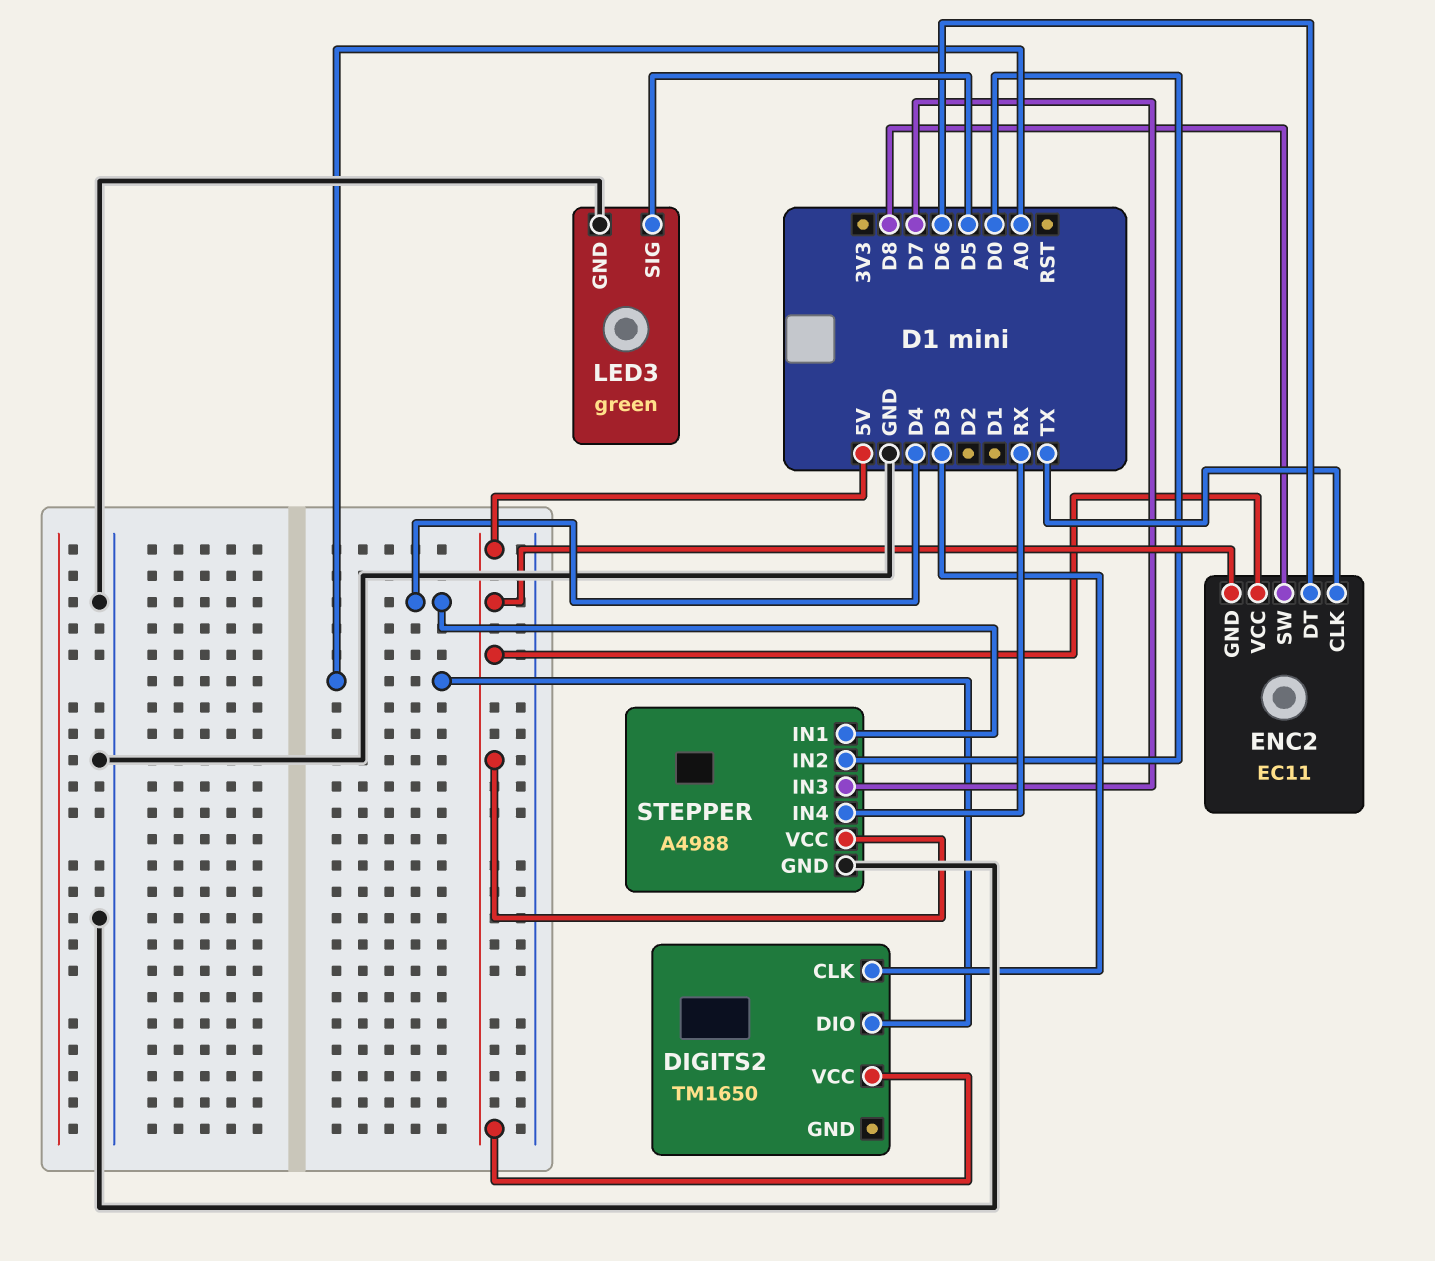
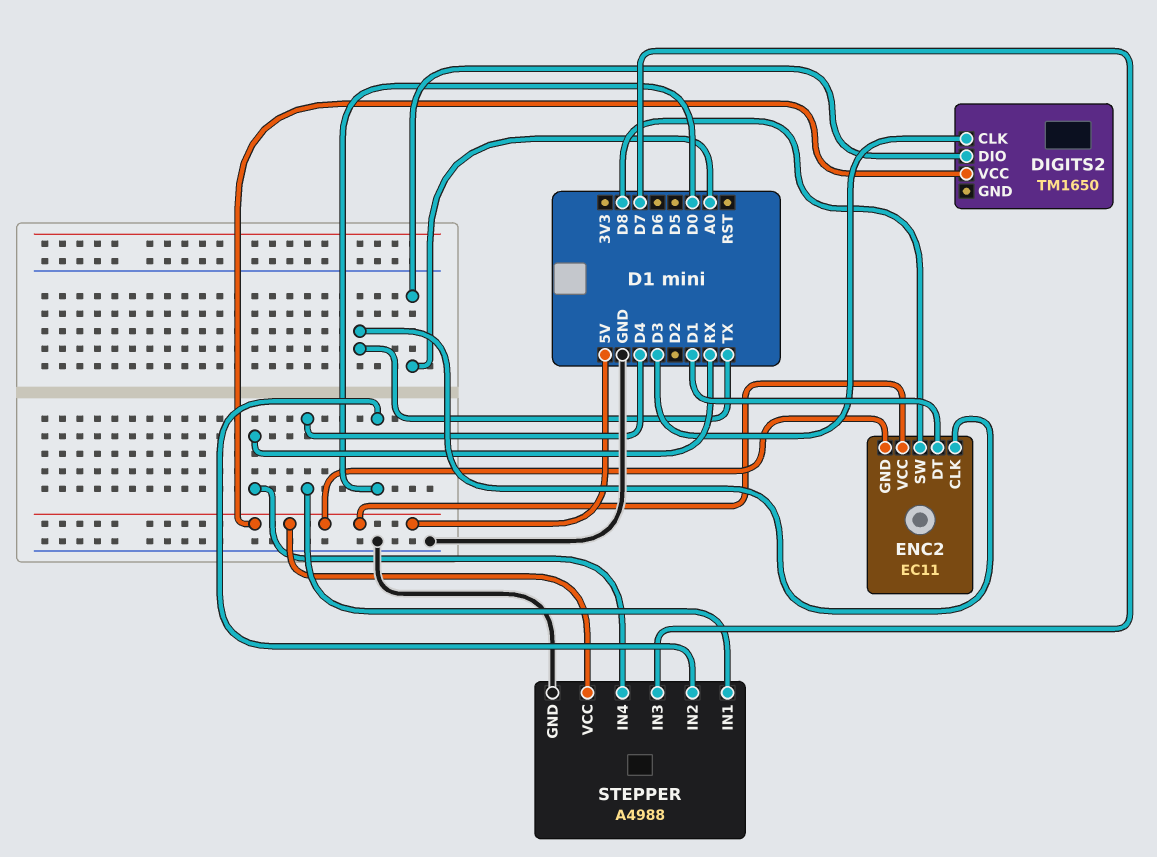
ENC2 pin DT: D6 -> D1
LED3: green -> none
LED3 pin GND: GND -> none
LED3 pin SIG: D5 -> none

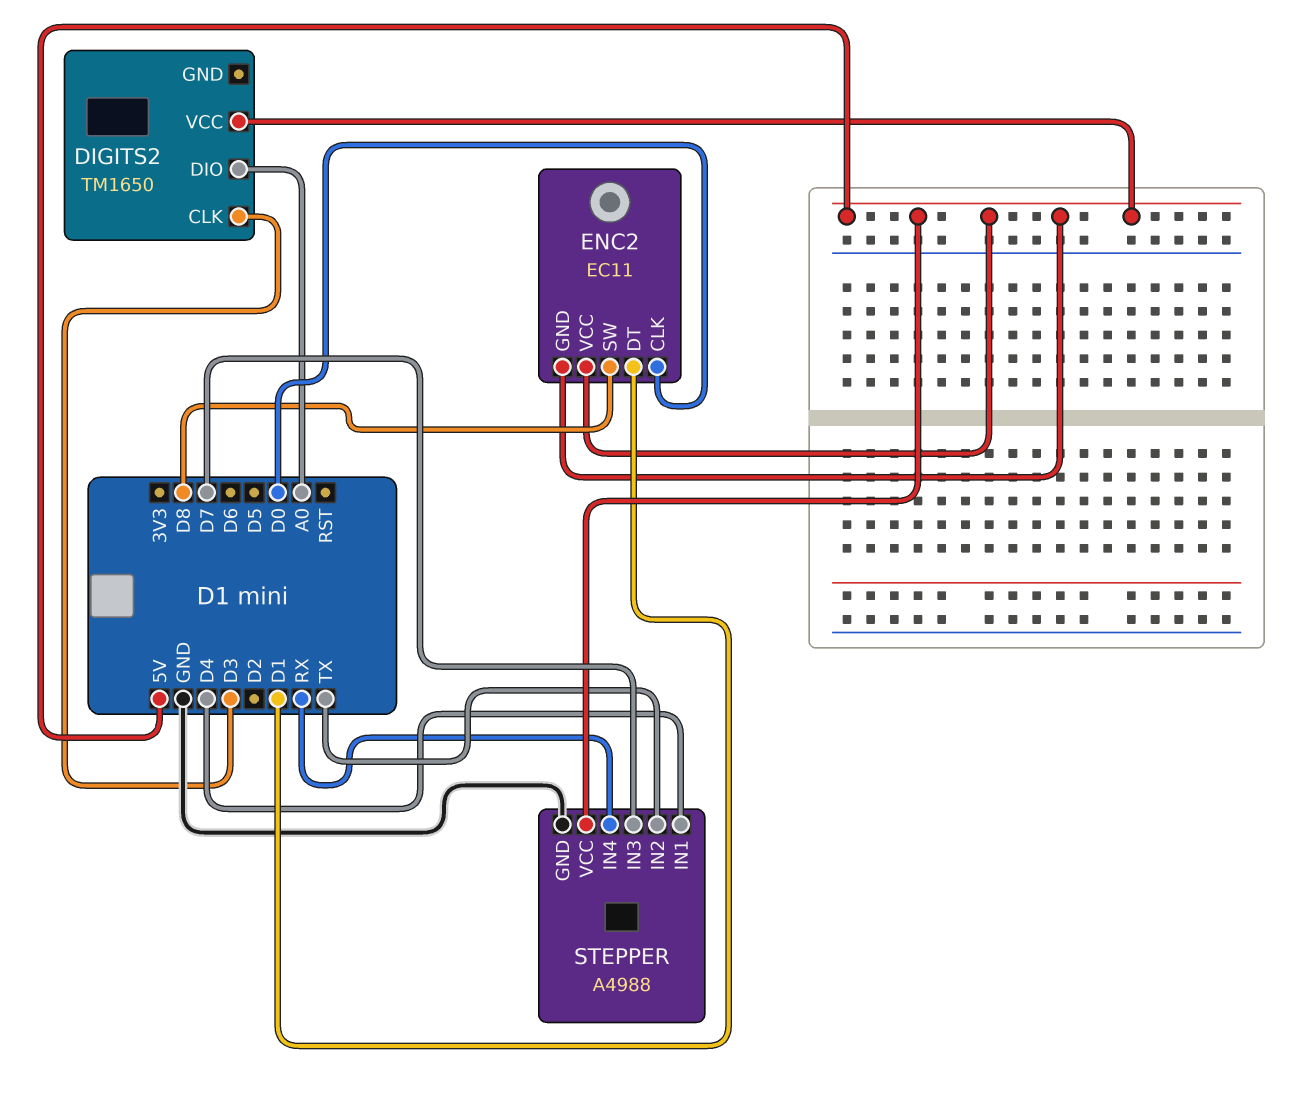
ENC2 pin CLK: TX -> D0
STEPPER pin IN2: D0 -> TX

